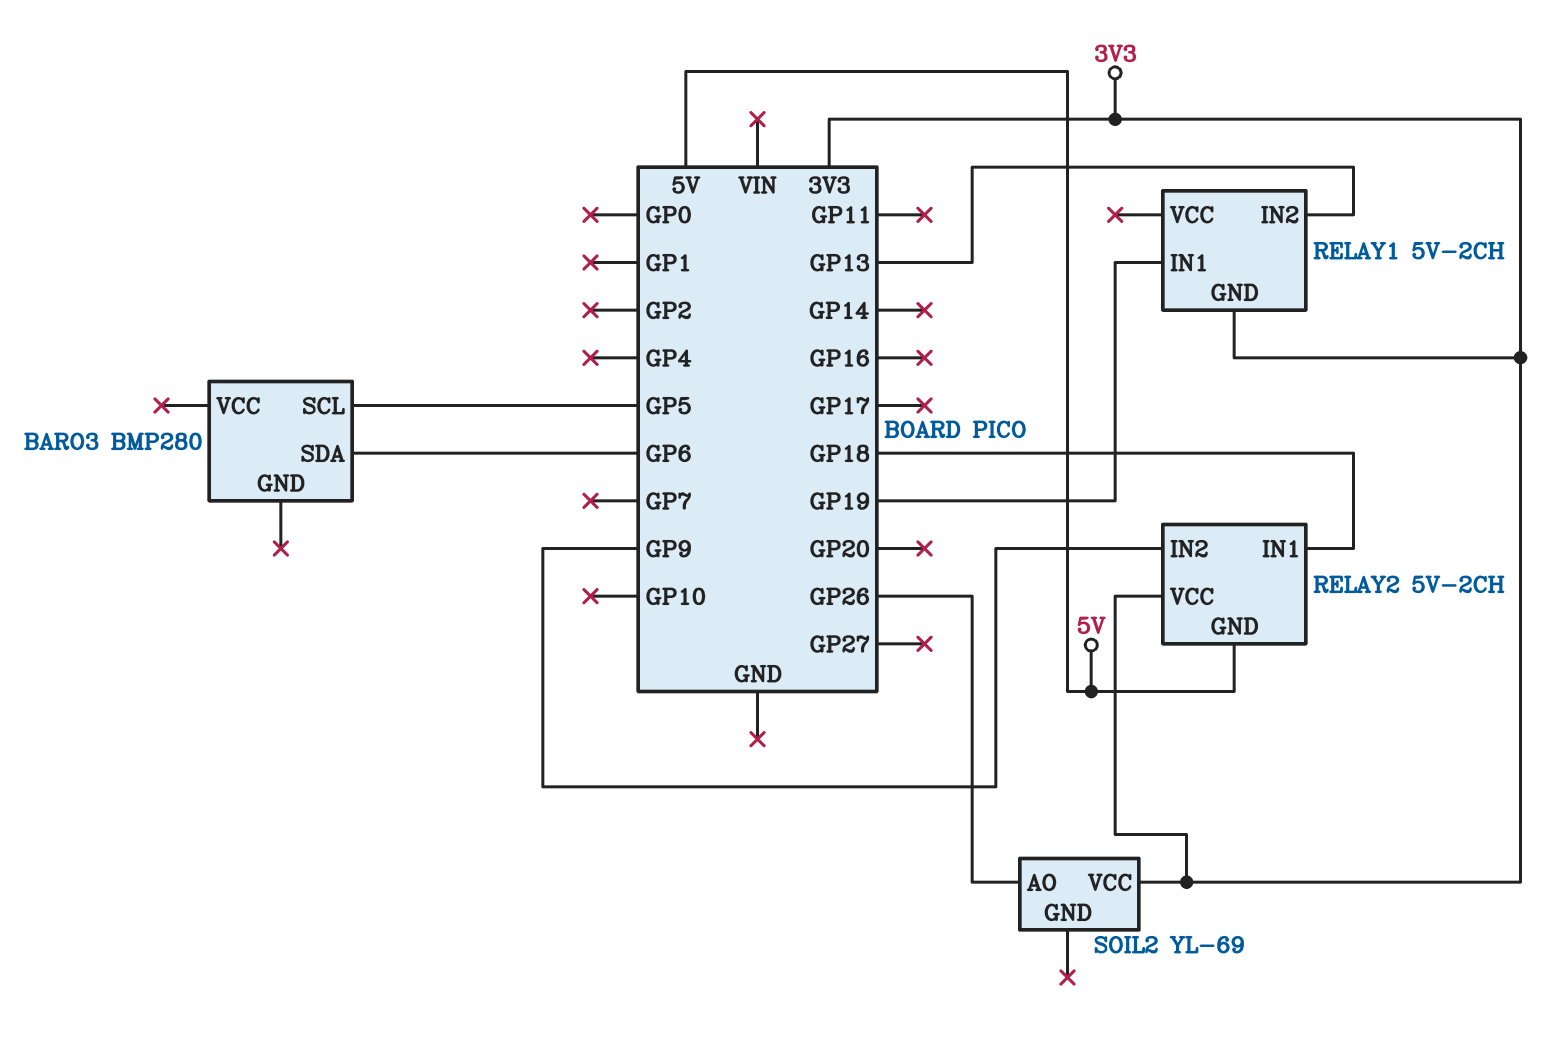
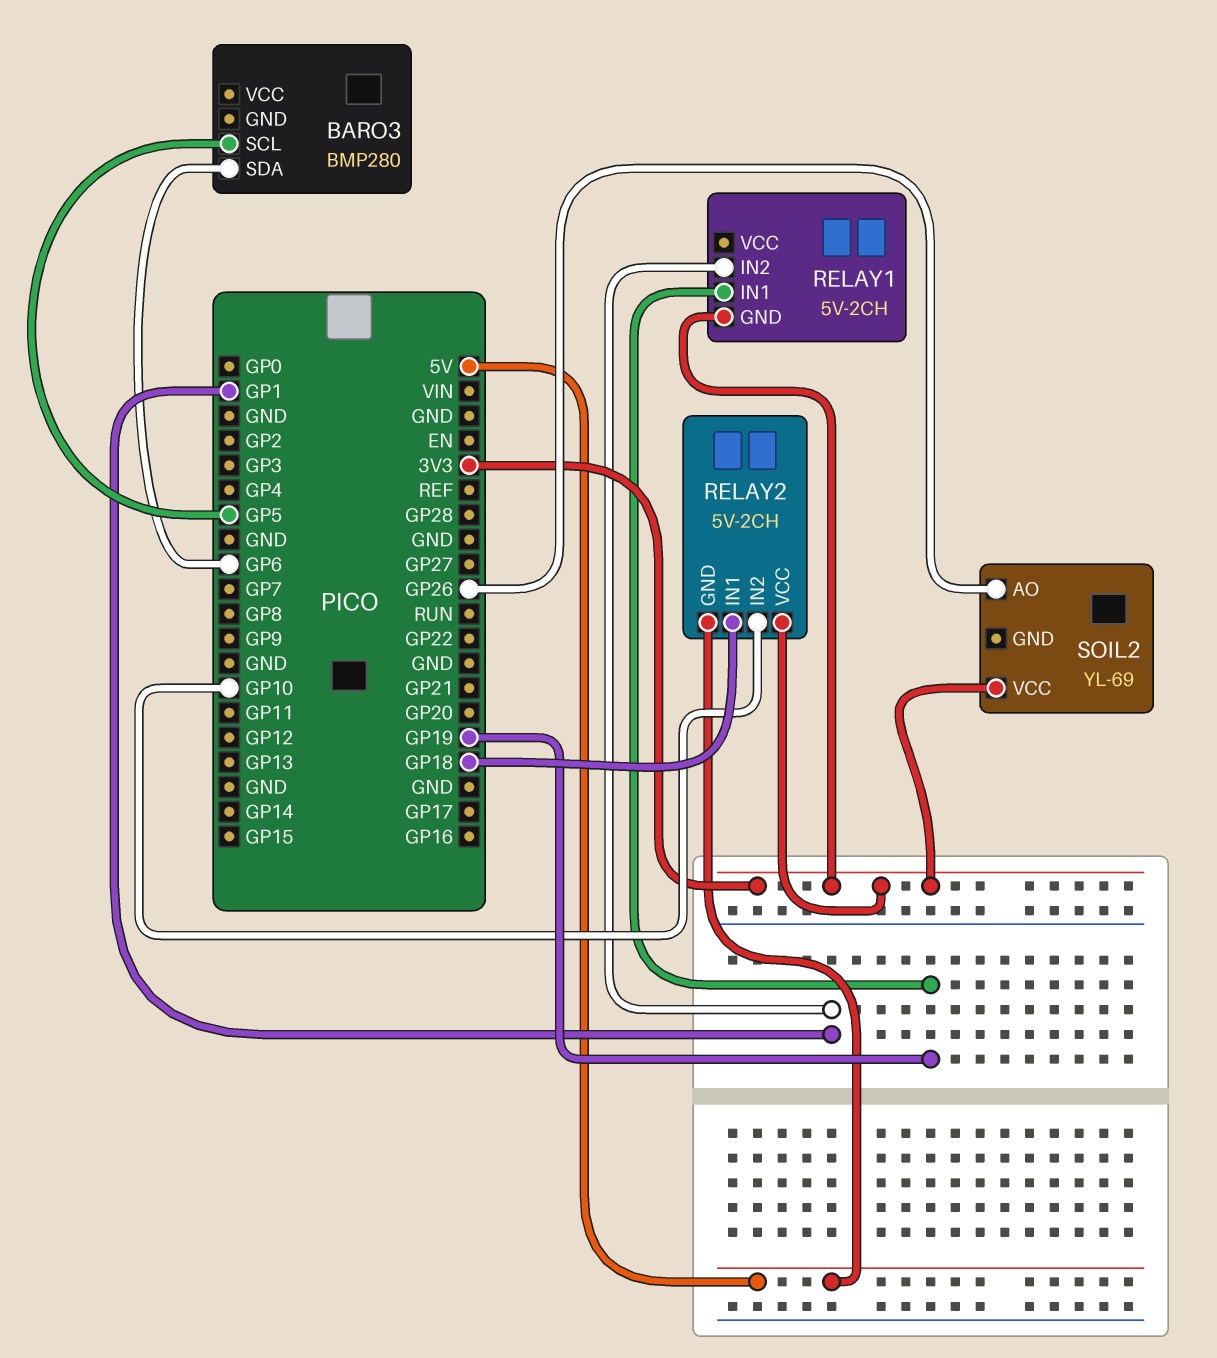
RELAY1 pin IN2: GP13 -> GP1
RELAY2 pin IN2: GP9 -> GP10

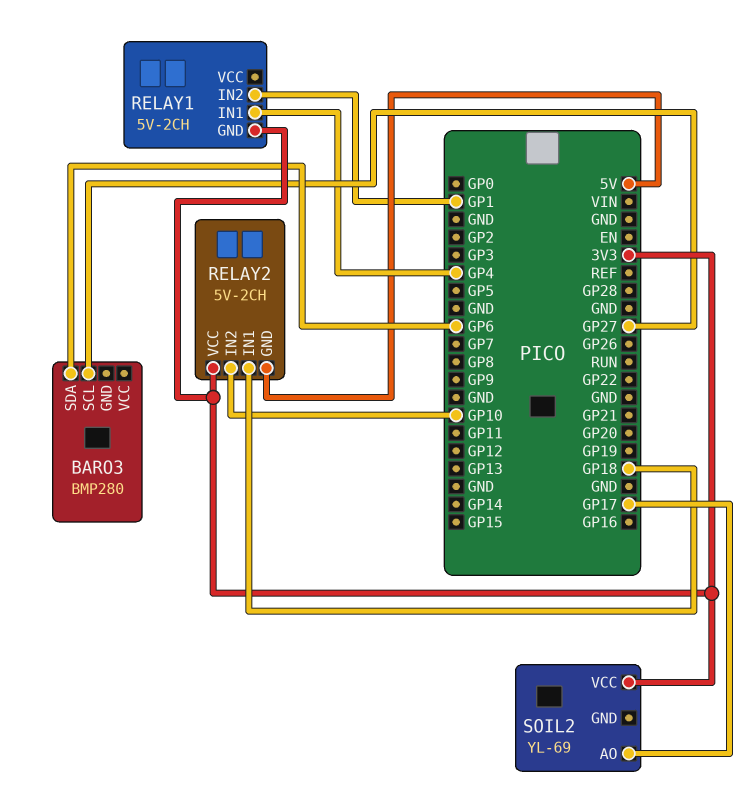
BARO3 pin SCL: GP5 -> GP27
RELAY1 pin IN1: GP19 -> GP4
SOIL2 pin AO: GP26 -> GP17

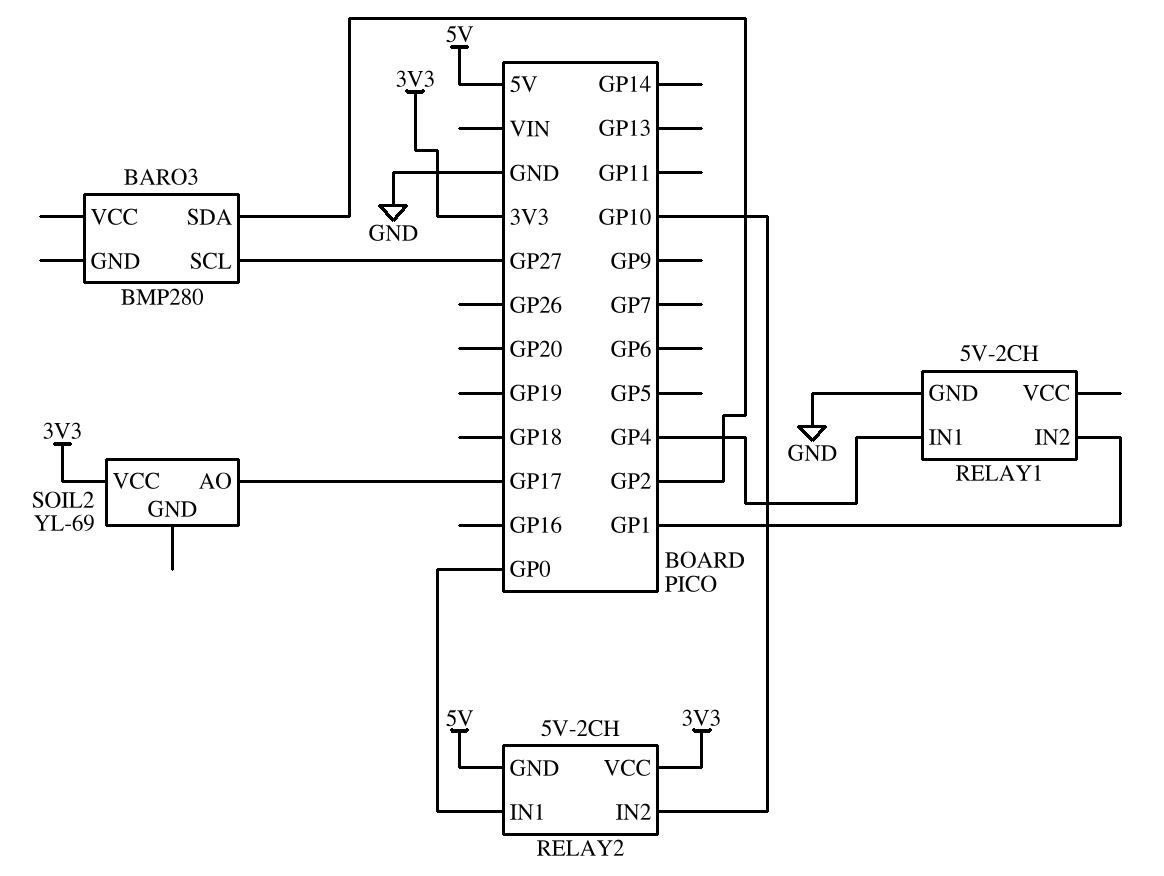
BARO3 pin SDA: GP6 -> GP2
RELAY1 pin GND: 3V3 -> GND
RELAY2 pin IN1: GP18 -> GP0

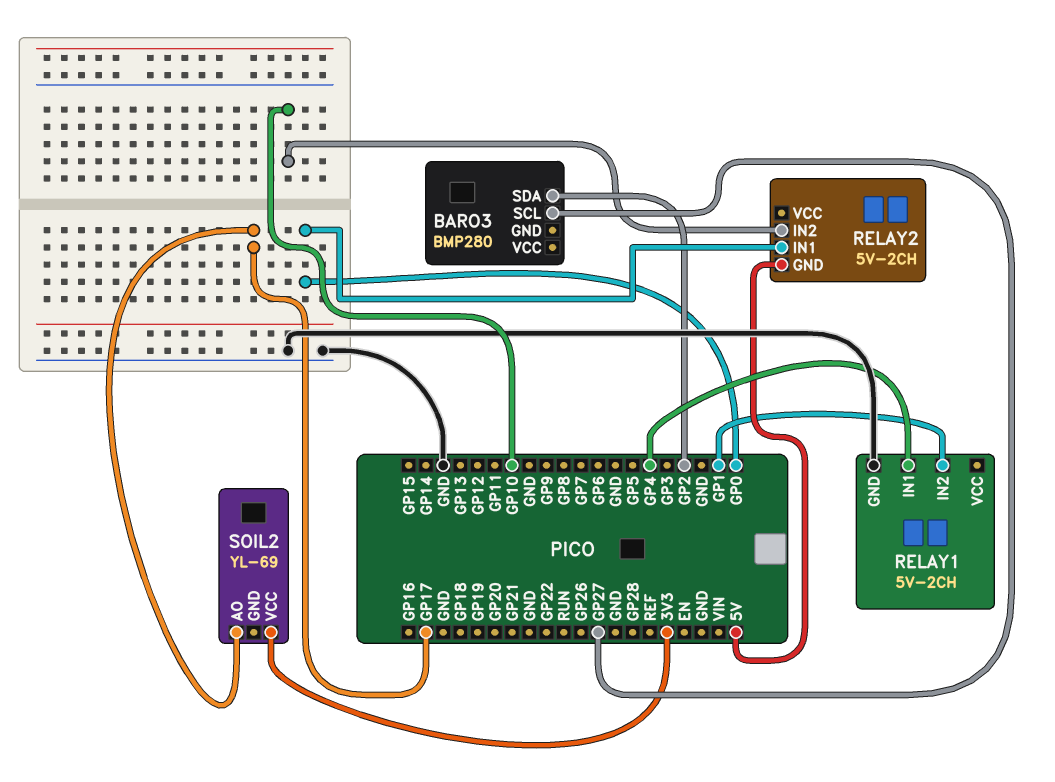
RELAY2 pin VCC: 3V3 -> none

